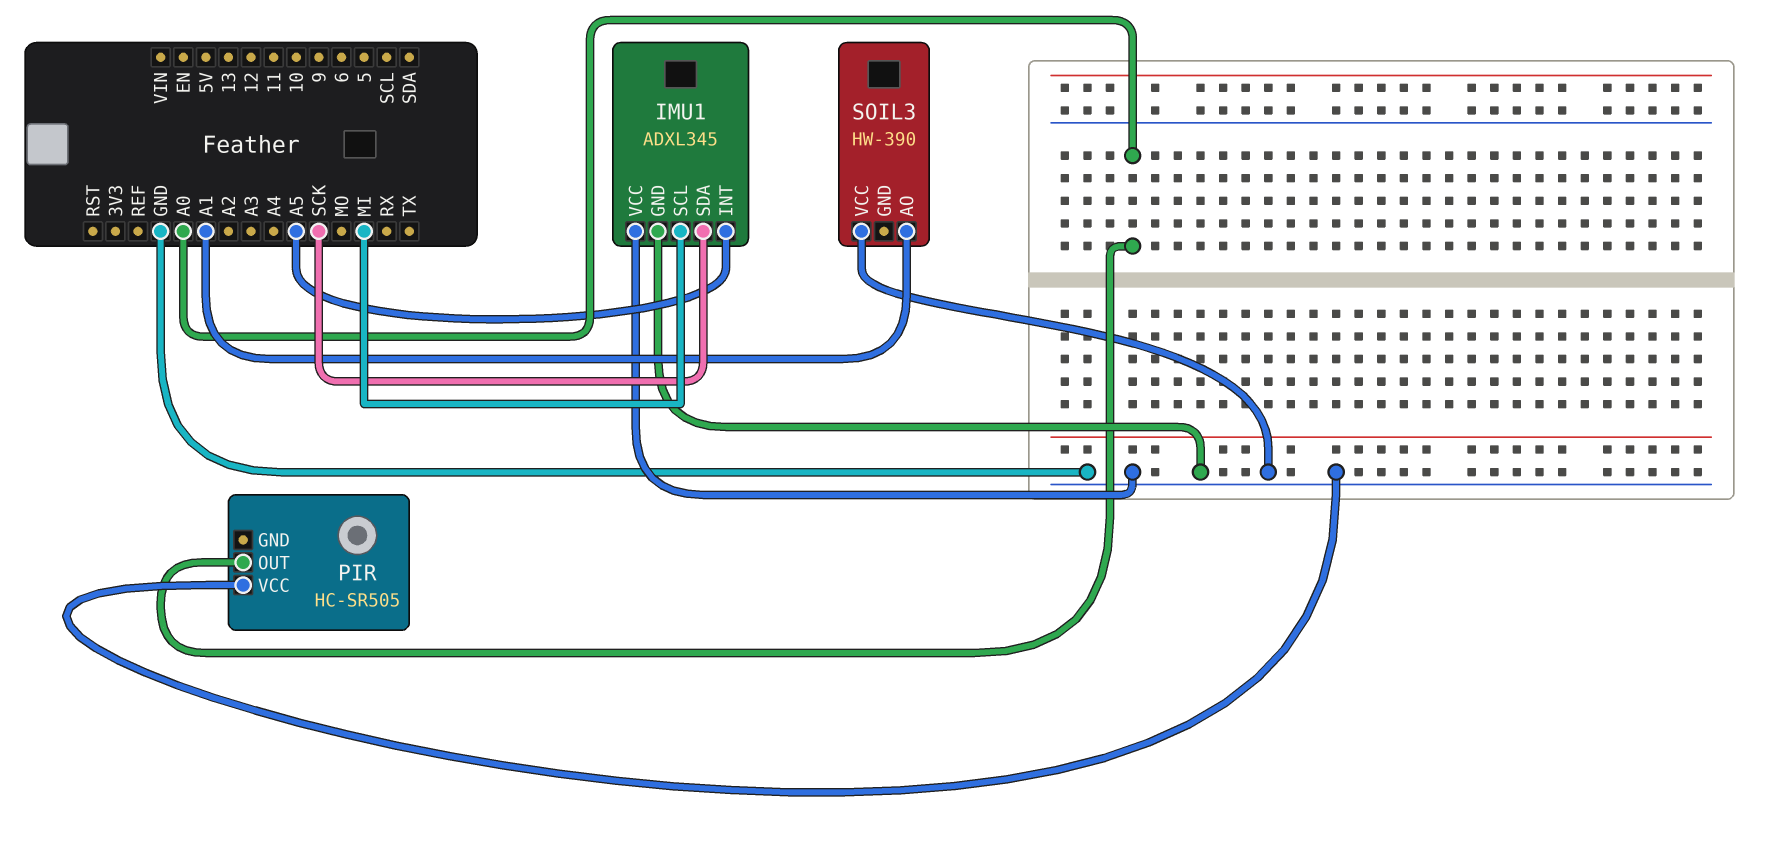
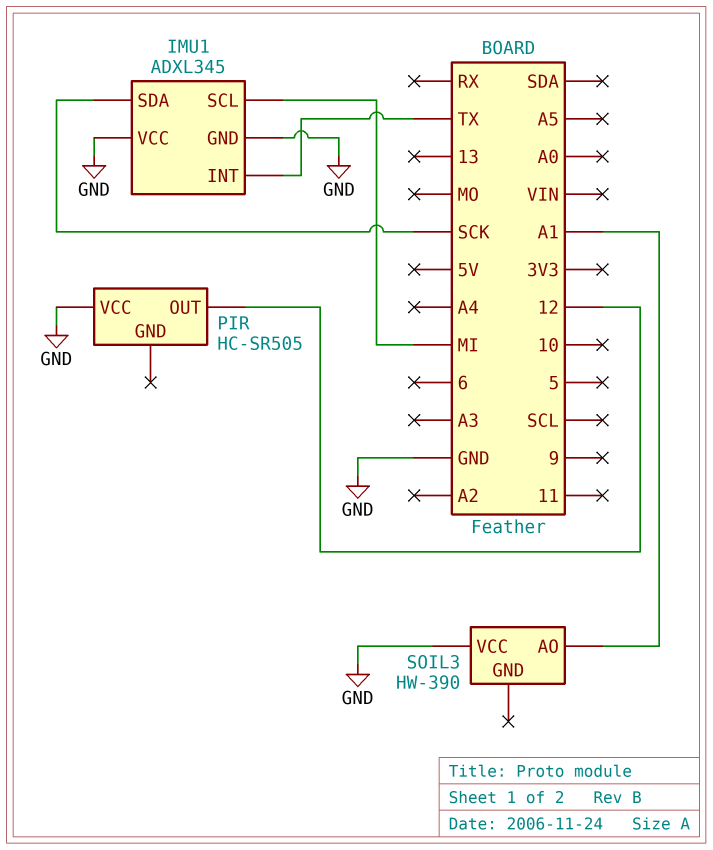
IMU1 pin INT: A5 -> TX
PIR pin OUT: A0 -> 12

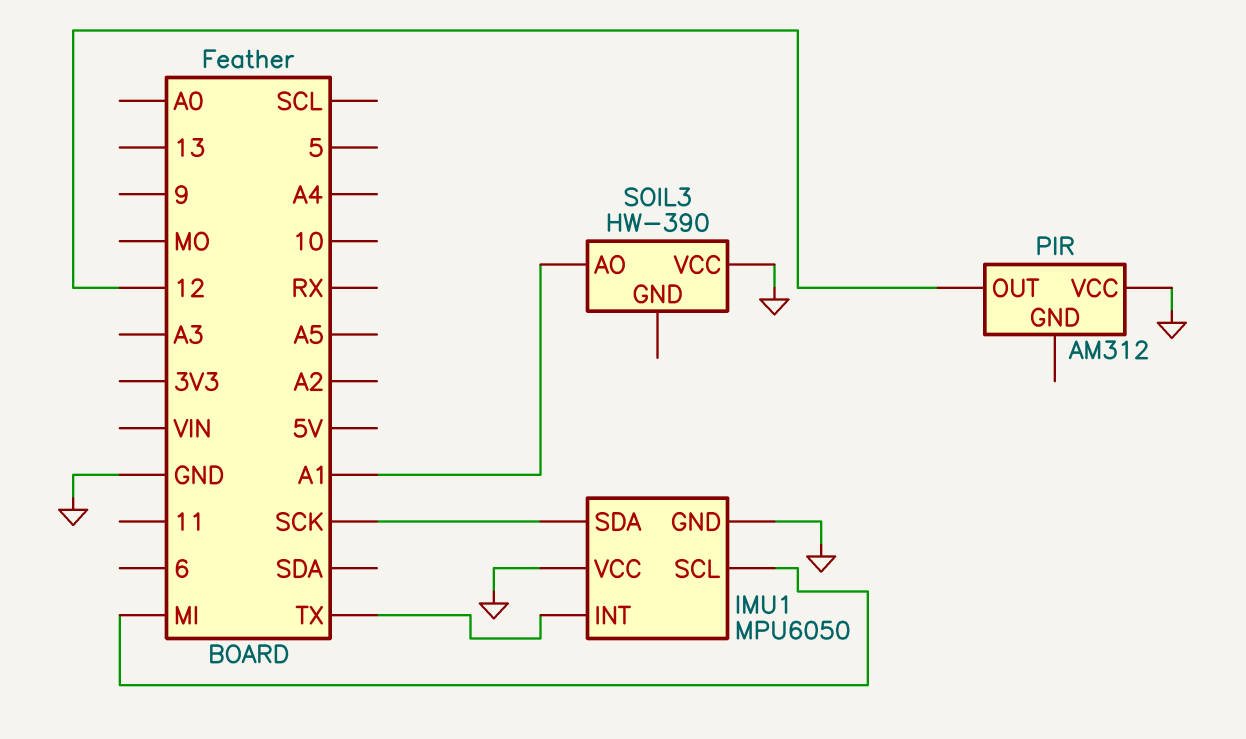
IMU1: ADXL345 -> MPU6050
PIR: HC-SR505 -> AM312

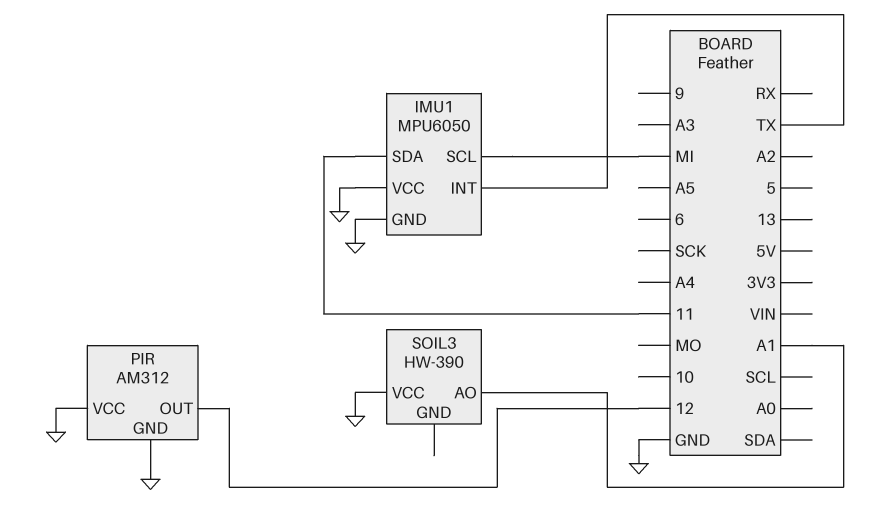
IMU1 pin SDA: SCK -> 11
PIR pin GND: none -> GND

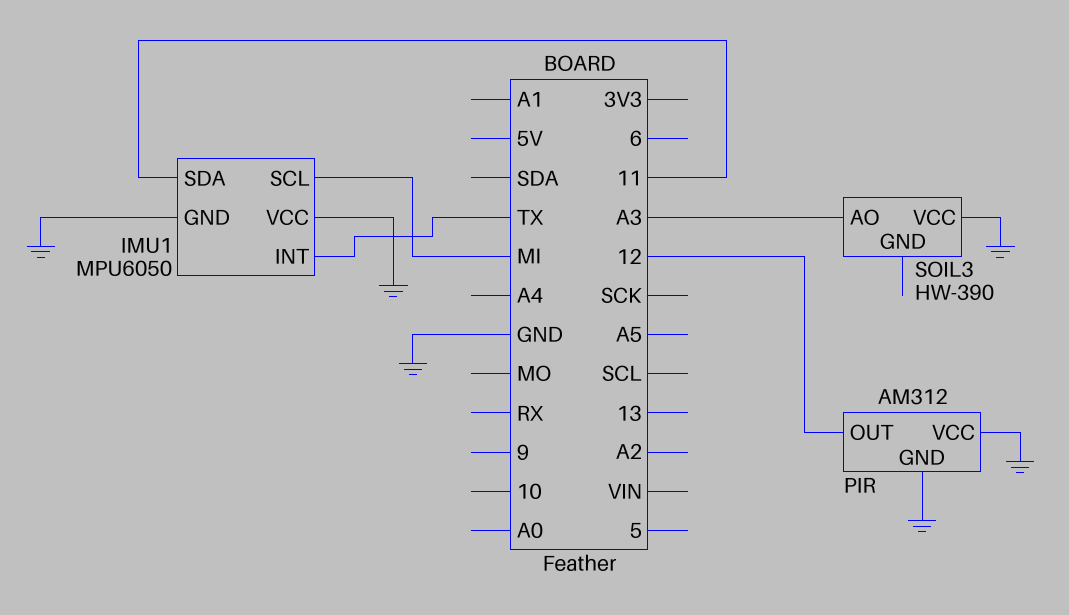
SOIL3 pin AO: A1 -> A3

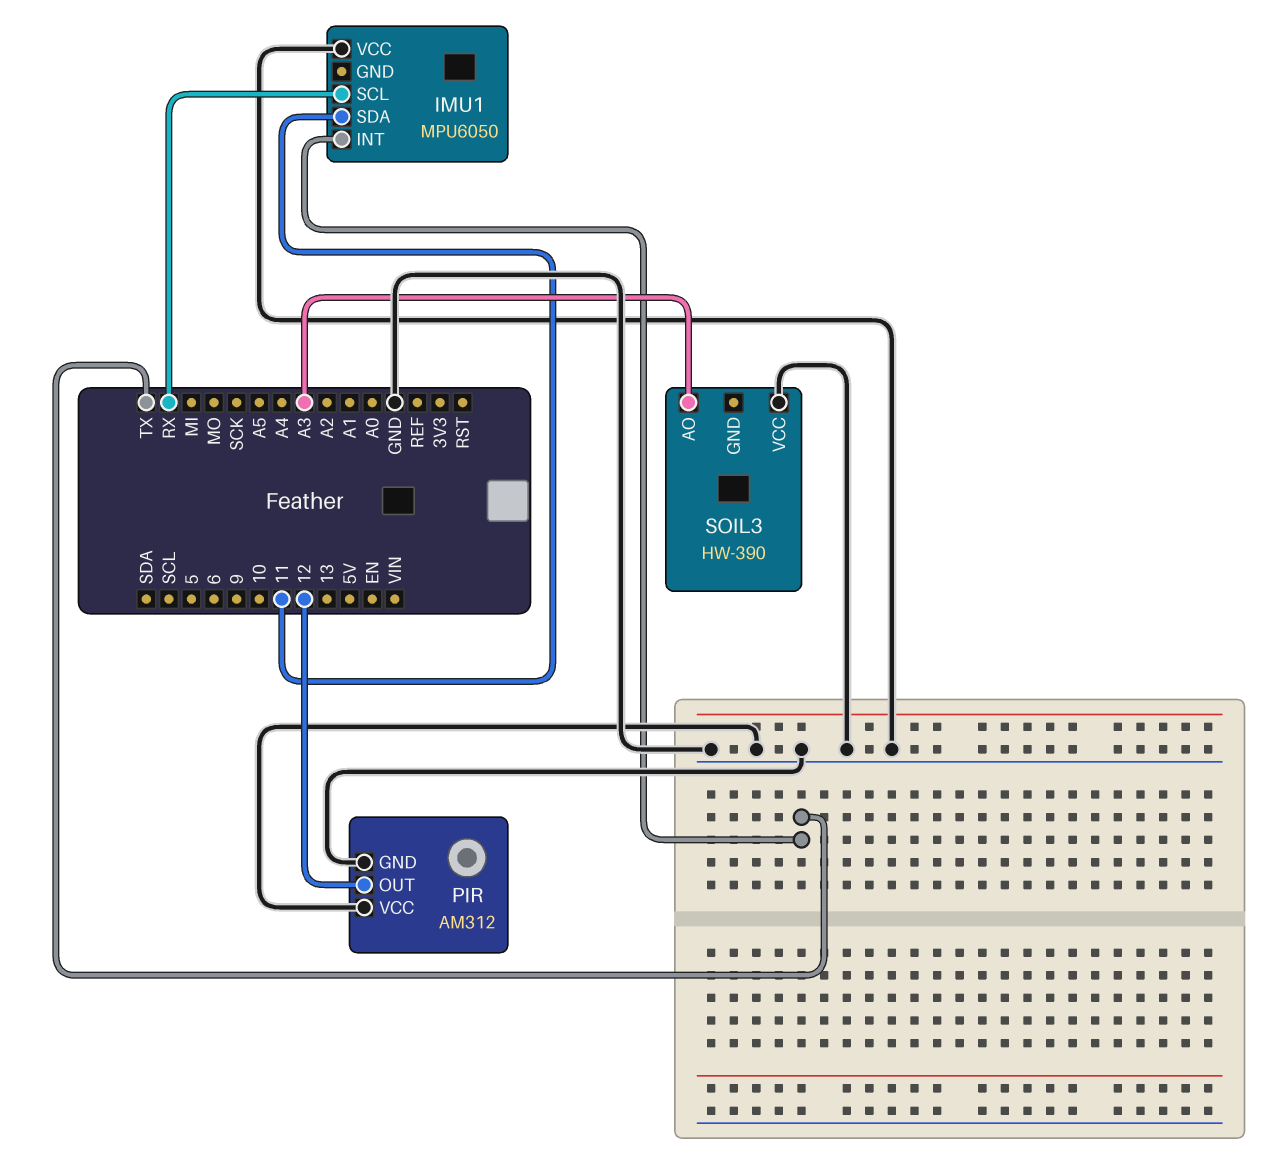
IMU1 pin GND: GND -> none
IMU1 pin SCL: MI -> RX

